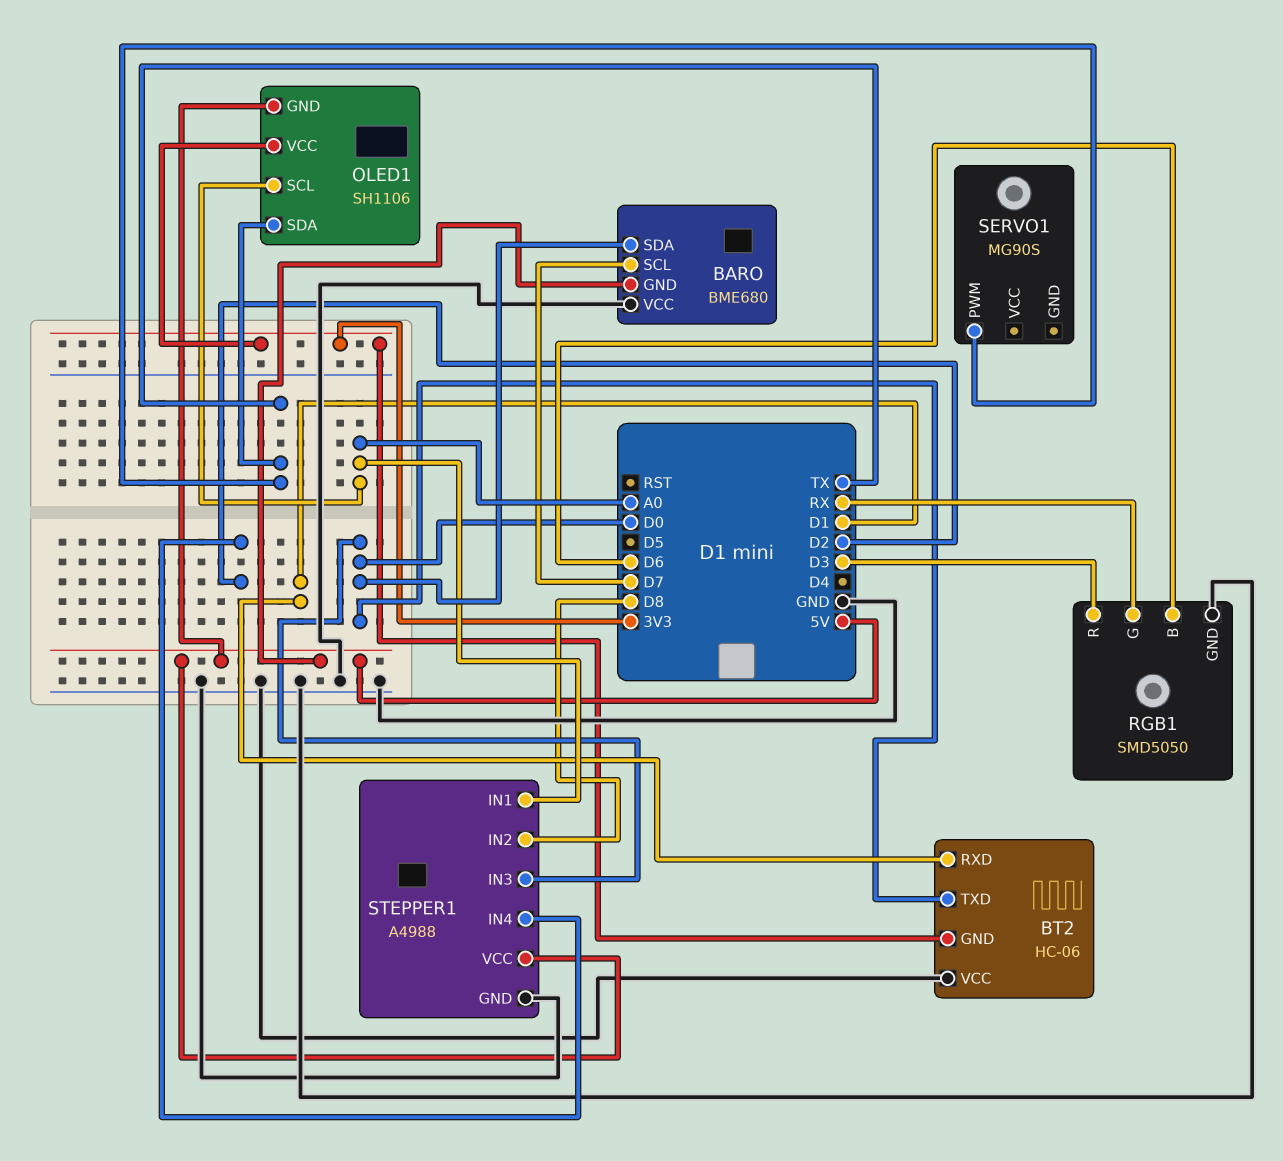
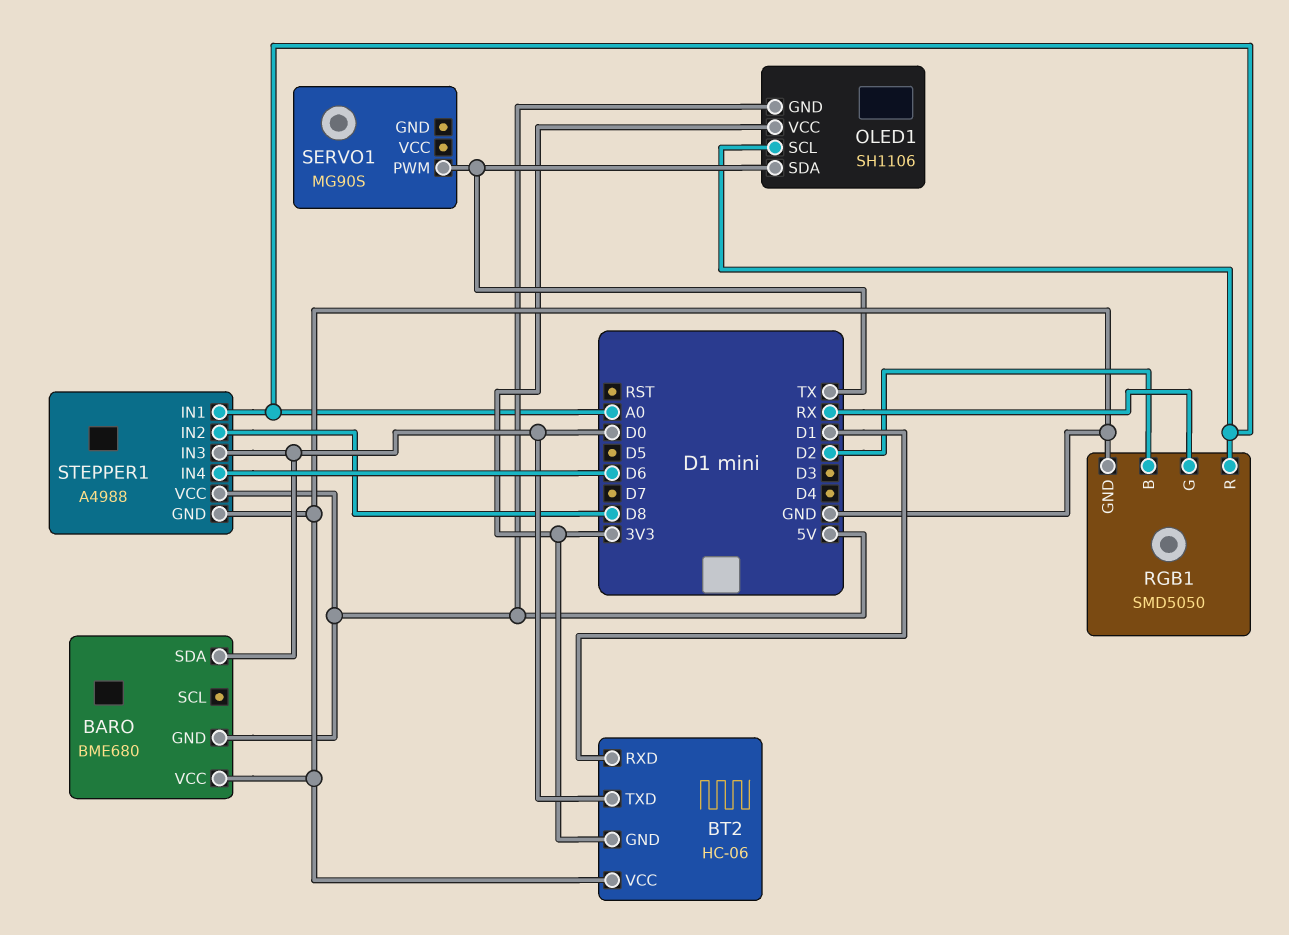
BARO pin SCL: D7 -> none
RGB1 pin B: D6 -> D2
RGB1 pin R: D3 -> A0
STEPPER1 pin IN4: D2 -> D6

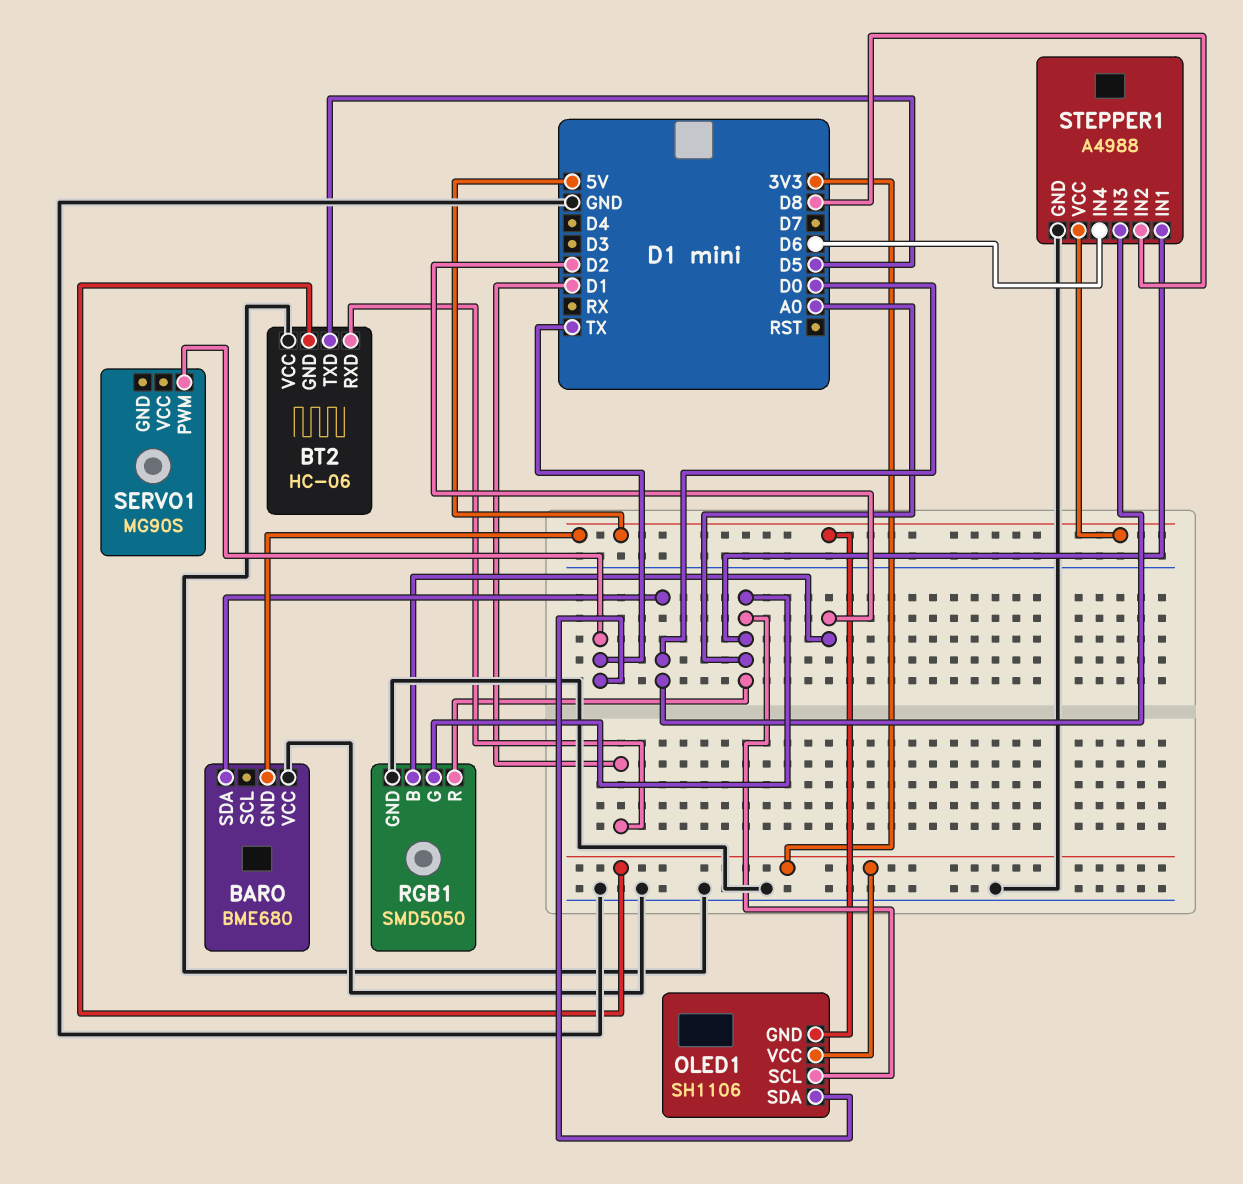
BT2 pin TXD: D0 -> D5
RGB1 pin G: RX -> A0

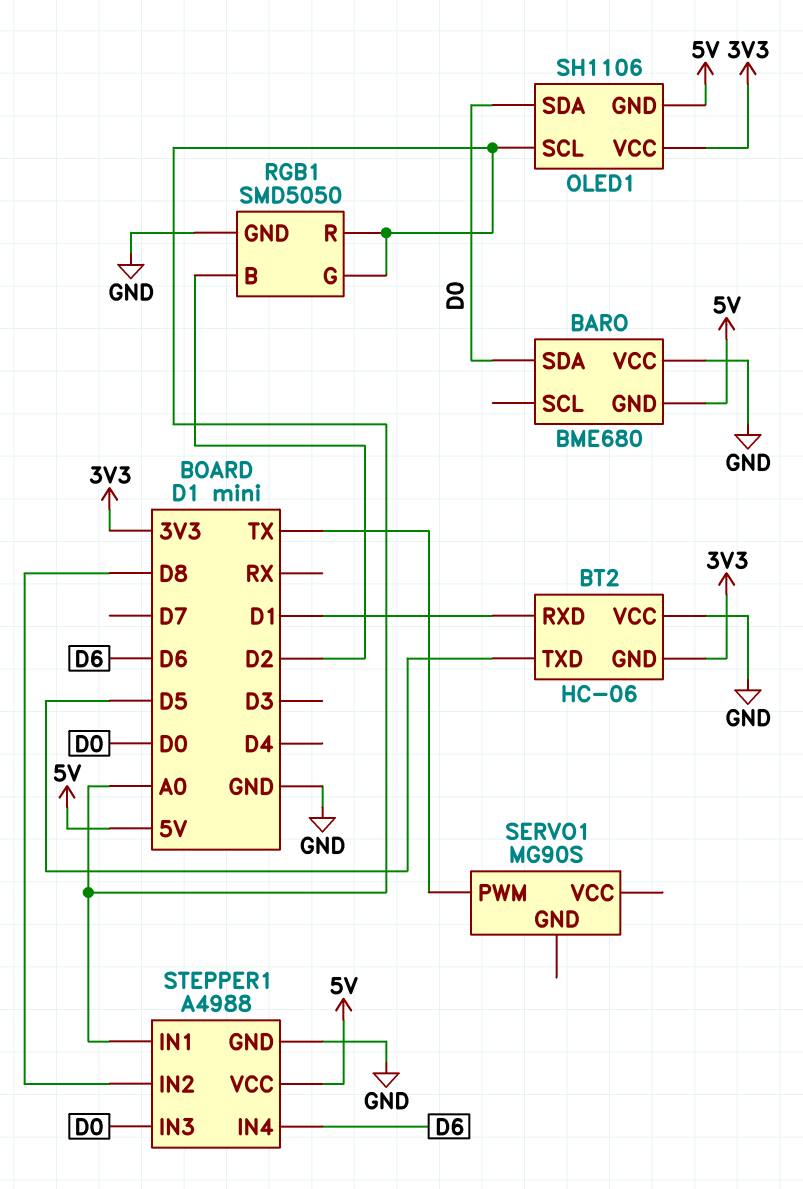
OLED1 pin SDA: TX -> D0

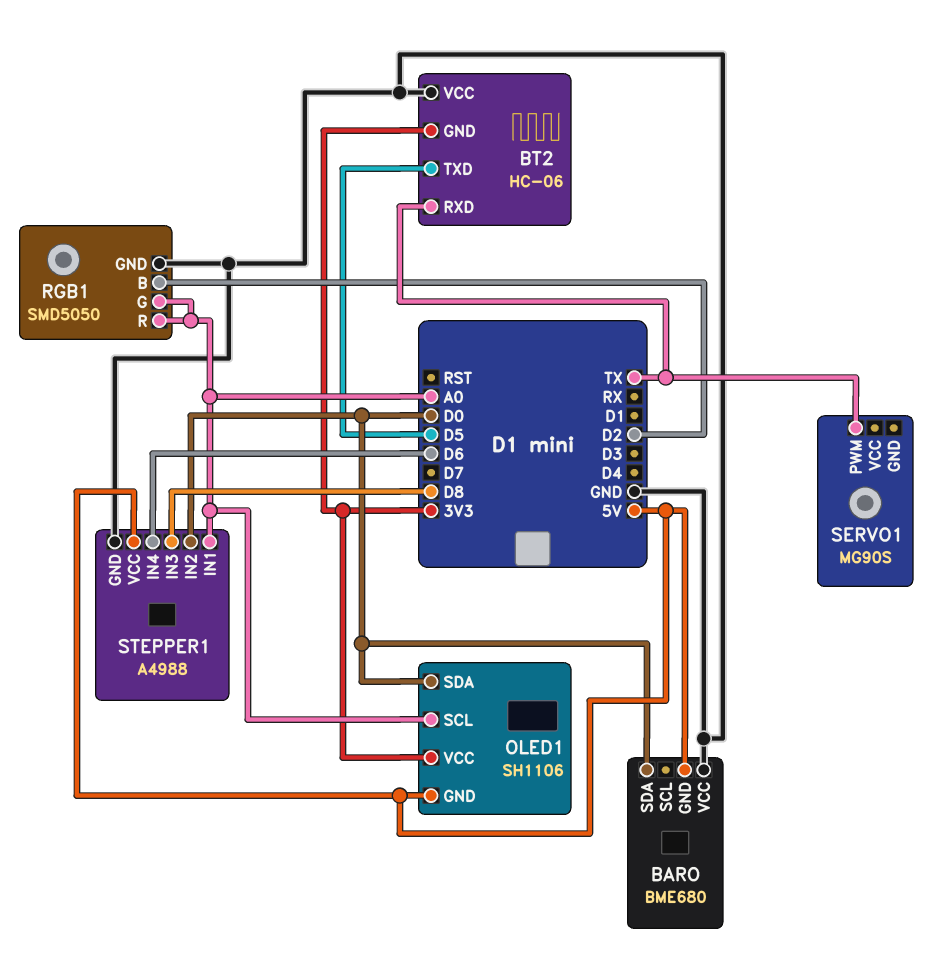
BT2 pin RXD: D1 -> TX
STEPPER1 pin IN2: D8 -> D0
STEPPER1 pin IN3: D0 -> D8

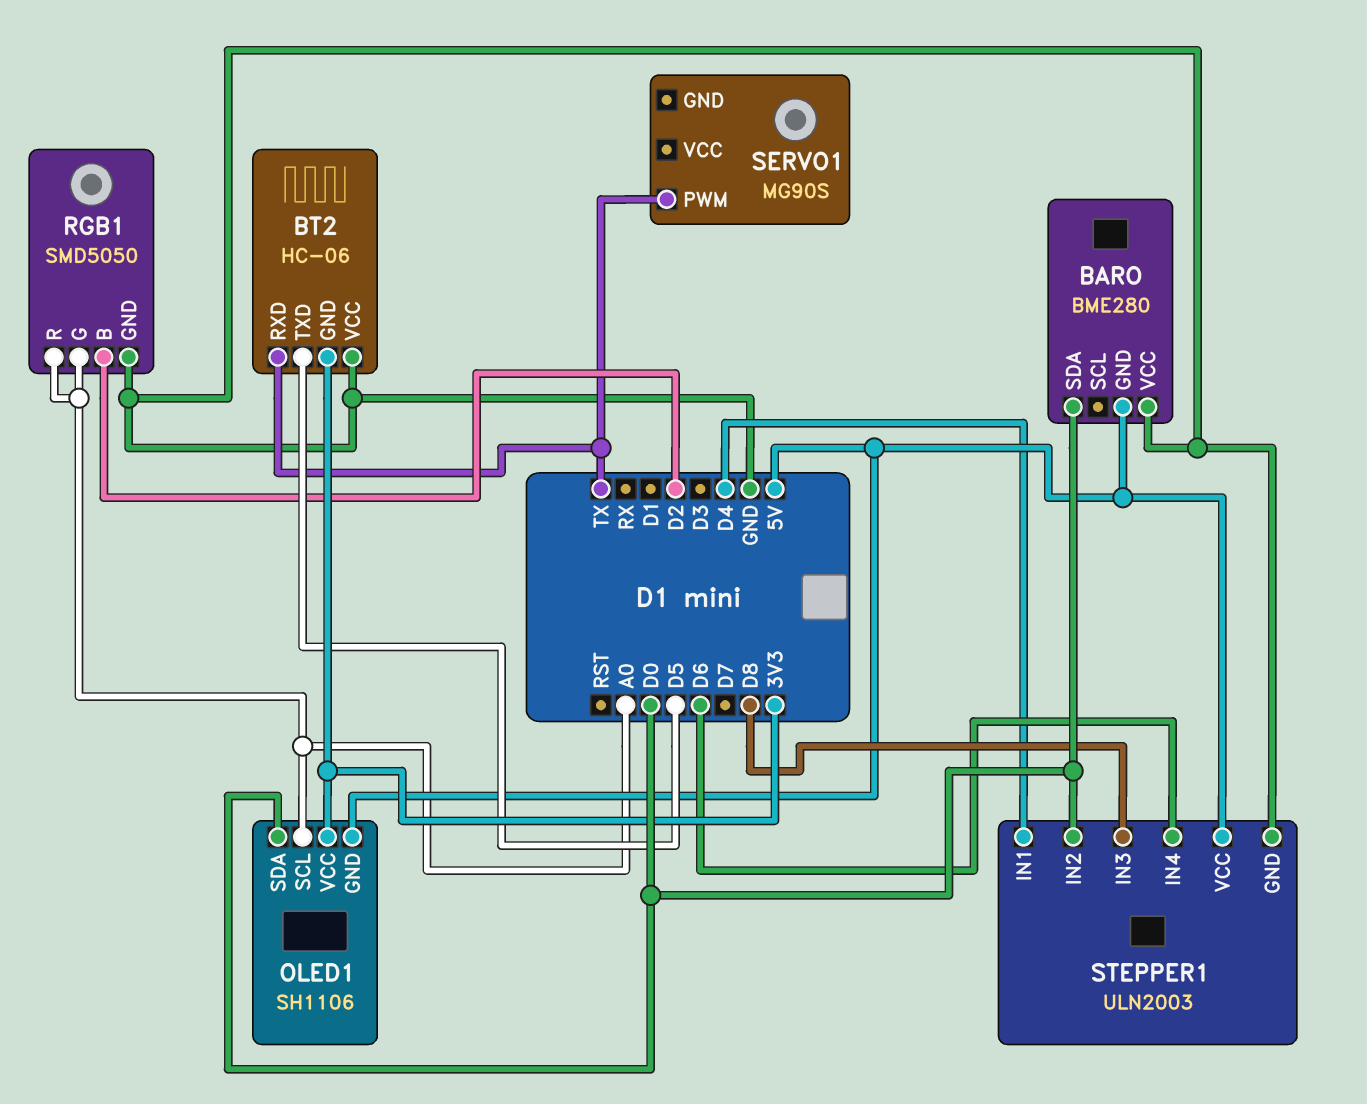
BARO: BME680 -> BME280
STEPPER1: A4988 -> ULN2003
STEPPER1 pin IN1: A0 -> D4

